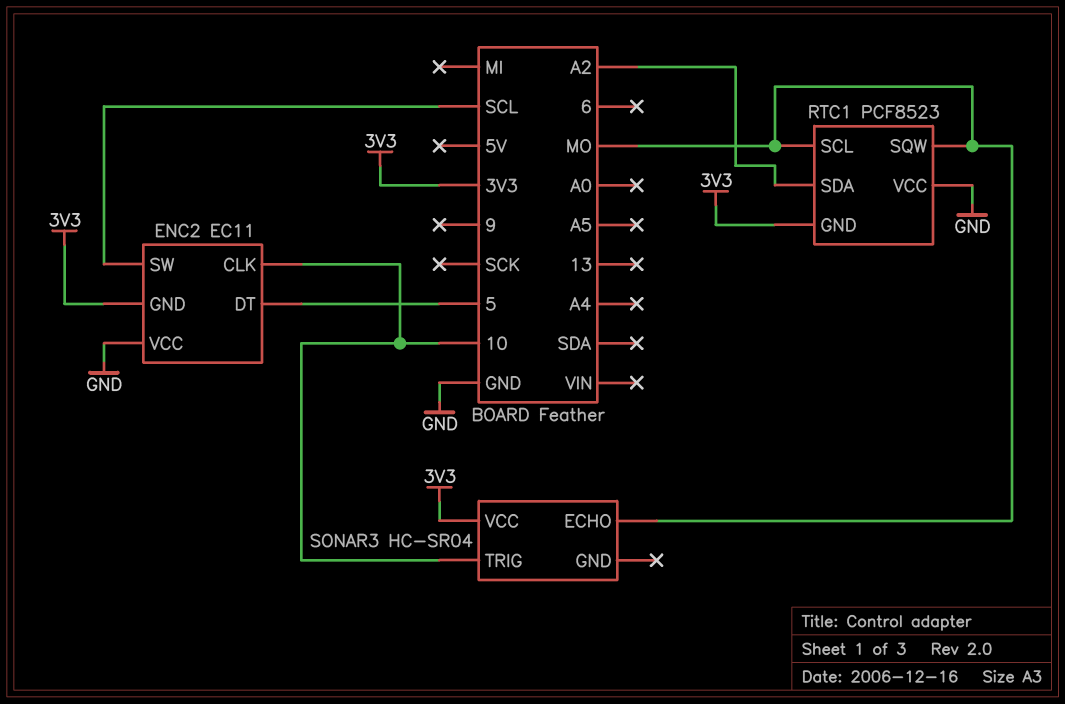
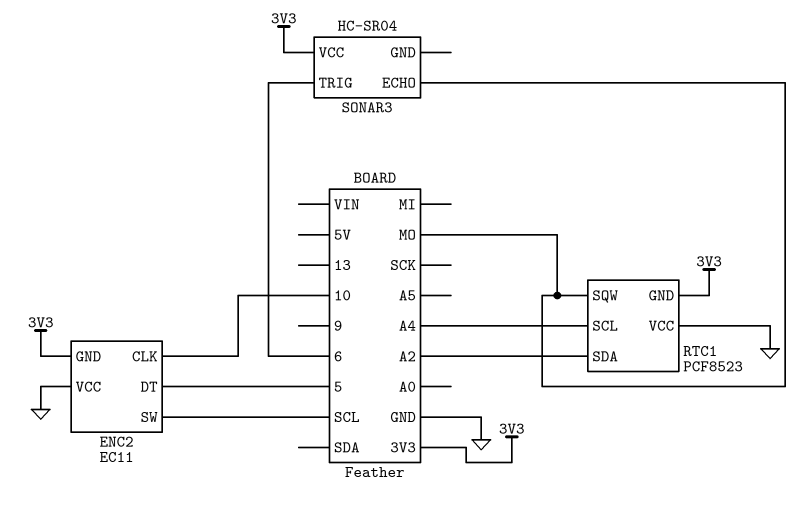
RTC1 pin SCL: MO -> A4
SONAR3 pin TRIG: 10 -> 6

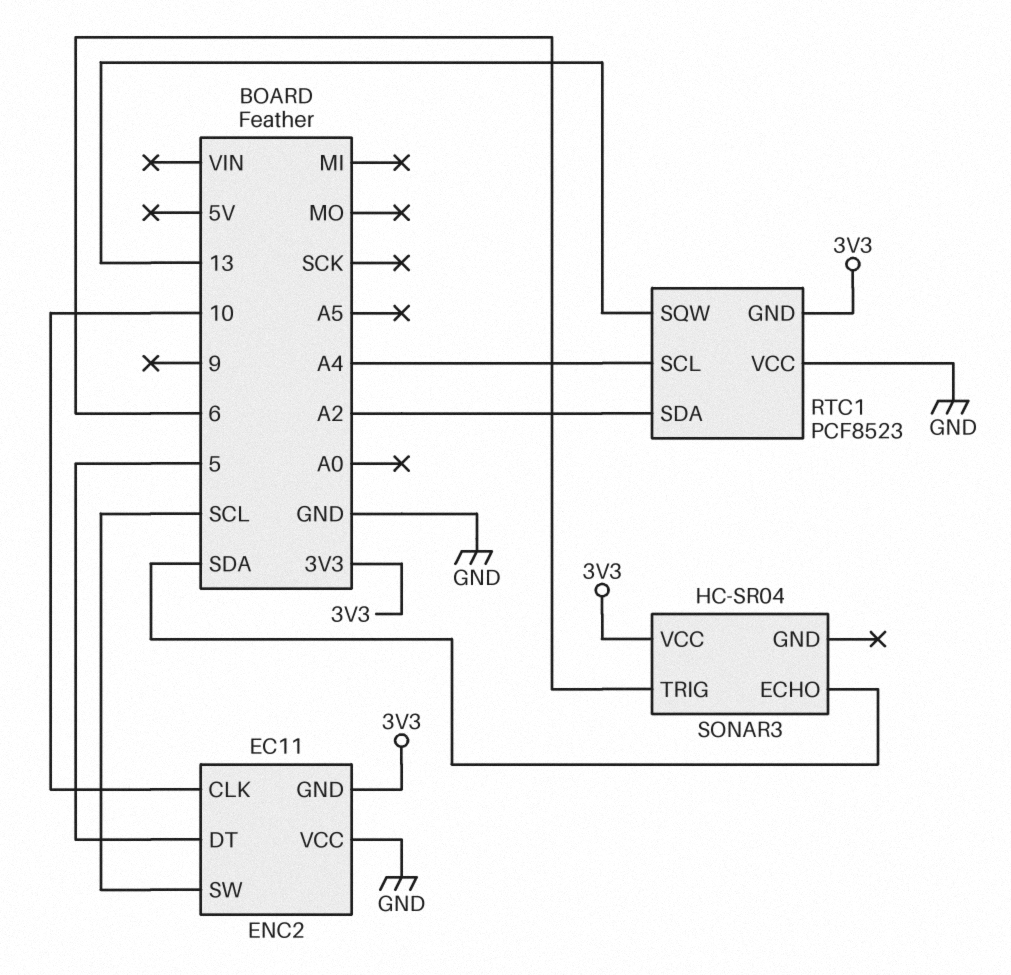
RTC1 pin SQW: MO -> 13
SONAR3 pin ECHO: MO -> SDA

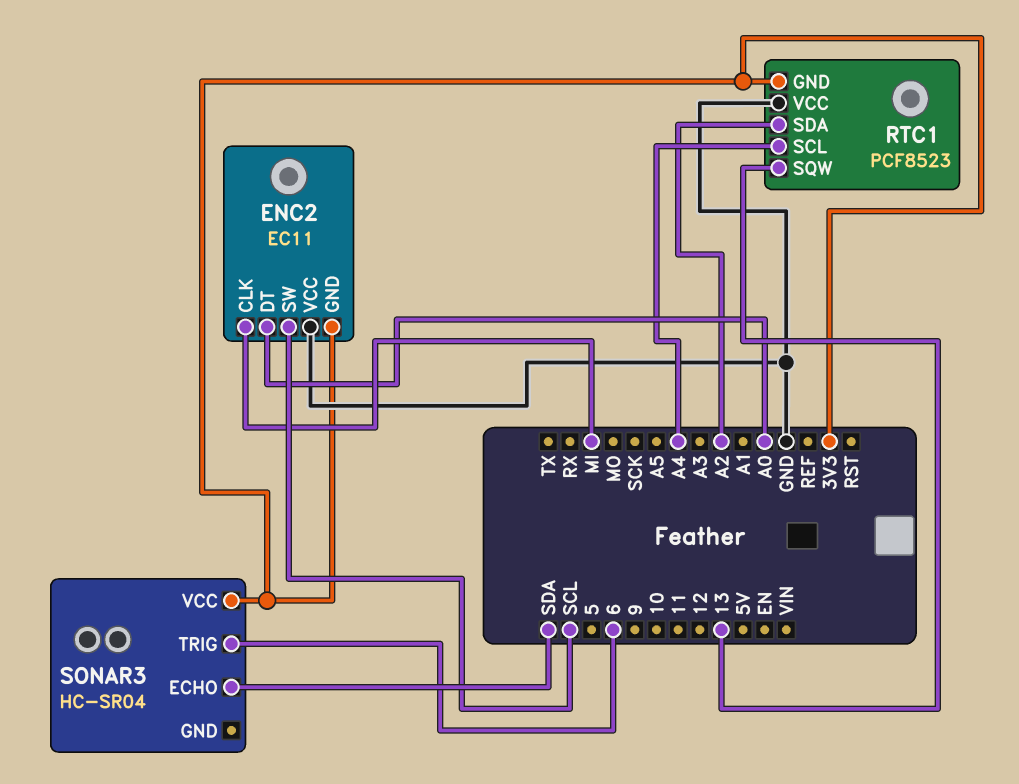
ENC2 pin CLK: 10 -> MI
ENC2 pin DT: 5 -> A0

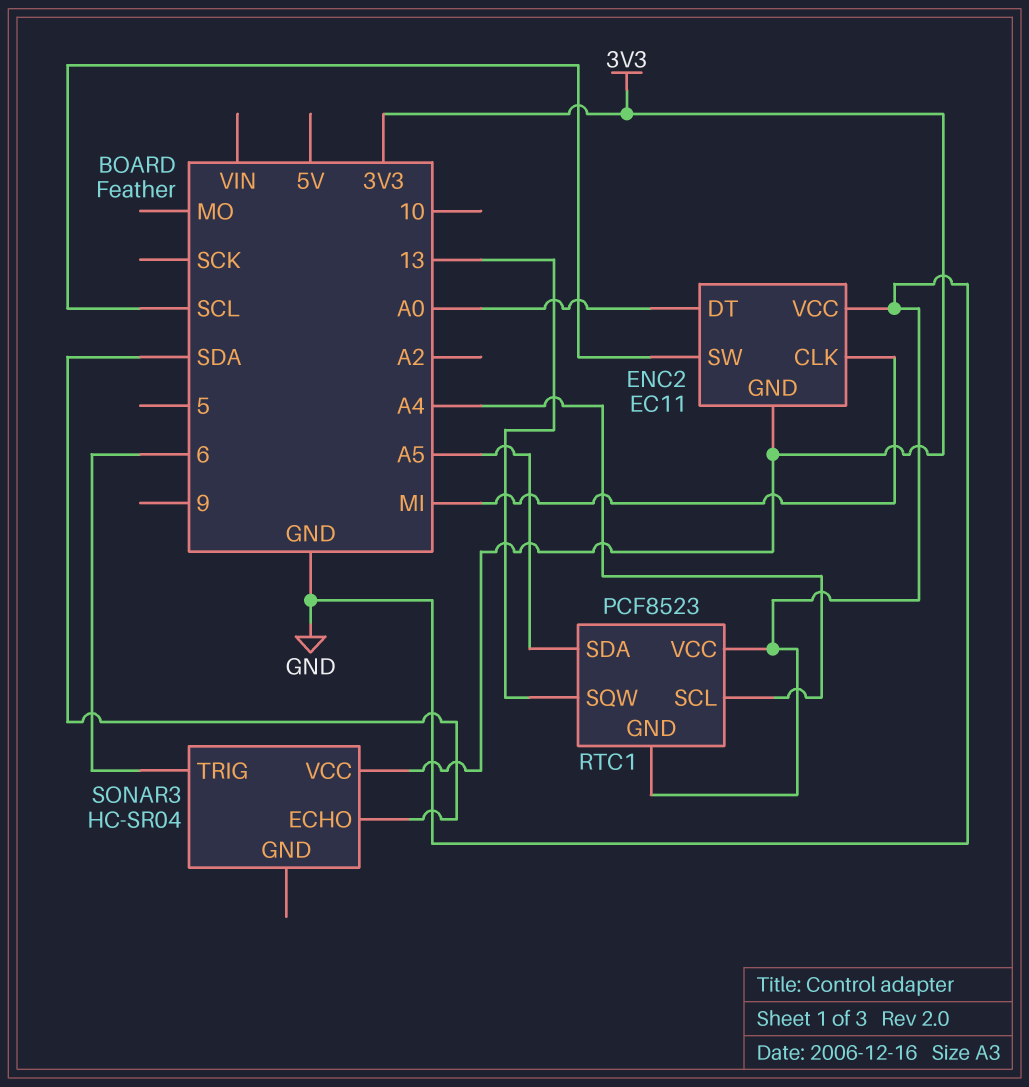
RTC1 pin GND: 3V3 -> GND
RTC1 pin SDA: A2 -> A5

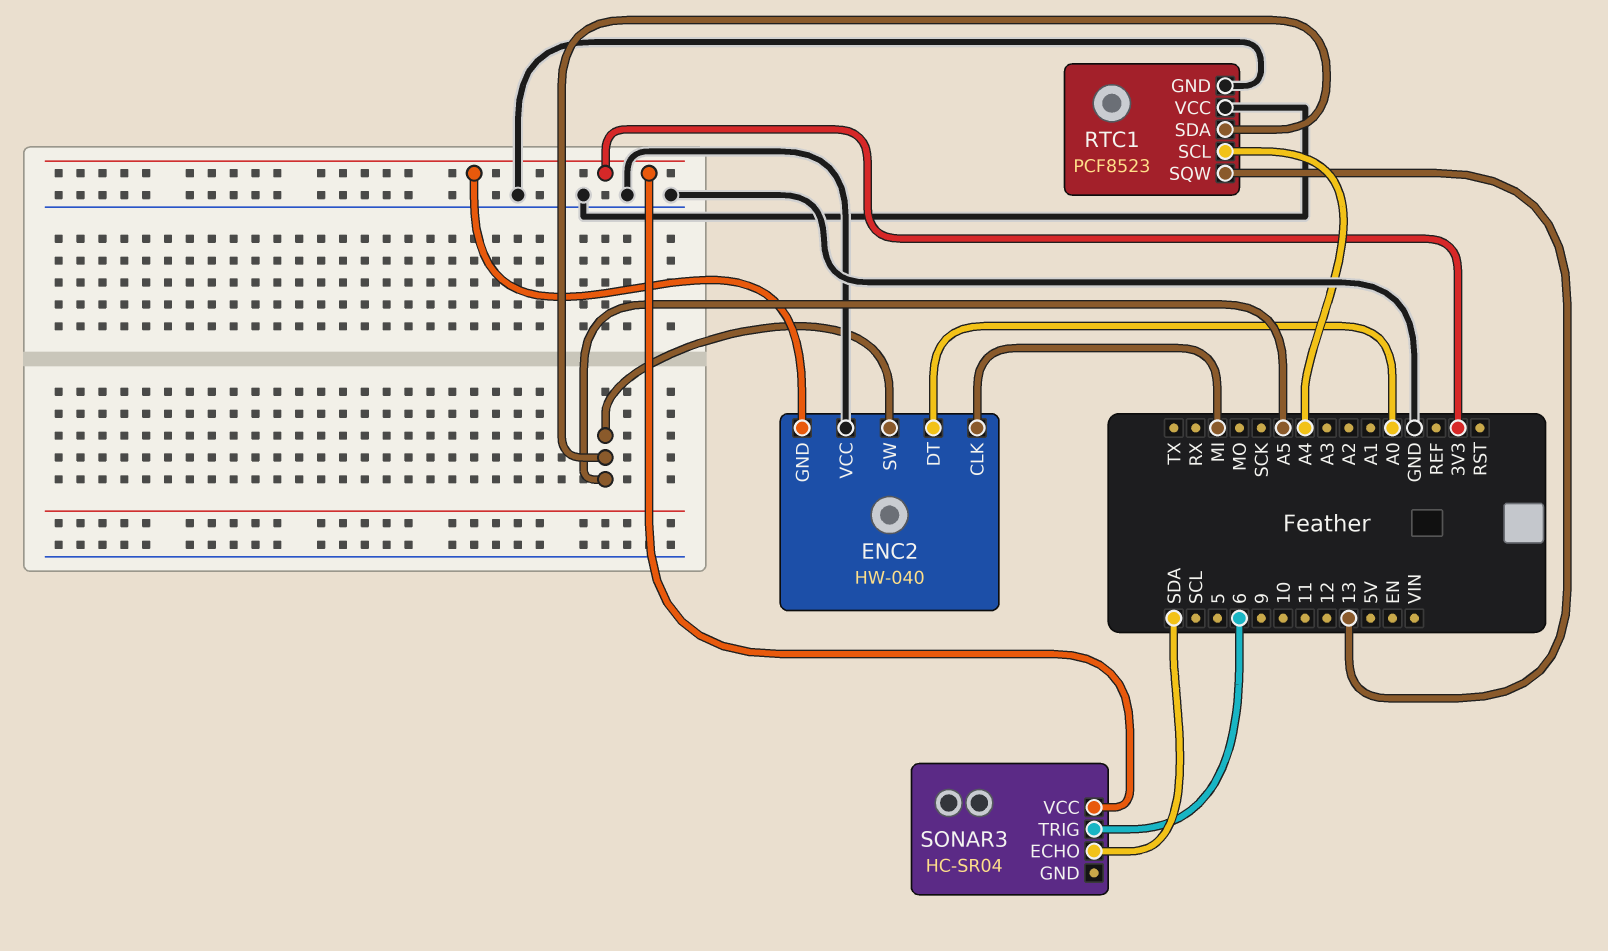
ENC2: EC11 -> HW-040
ENC2 pin SW: SCL -> A5

